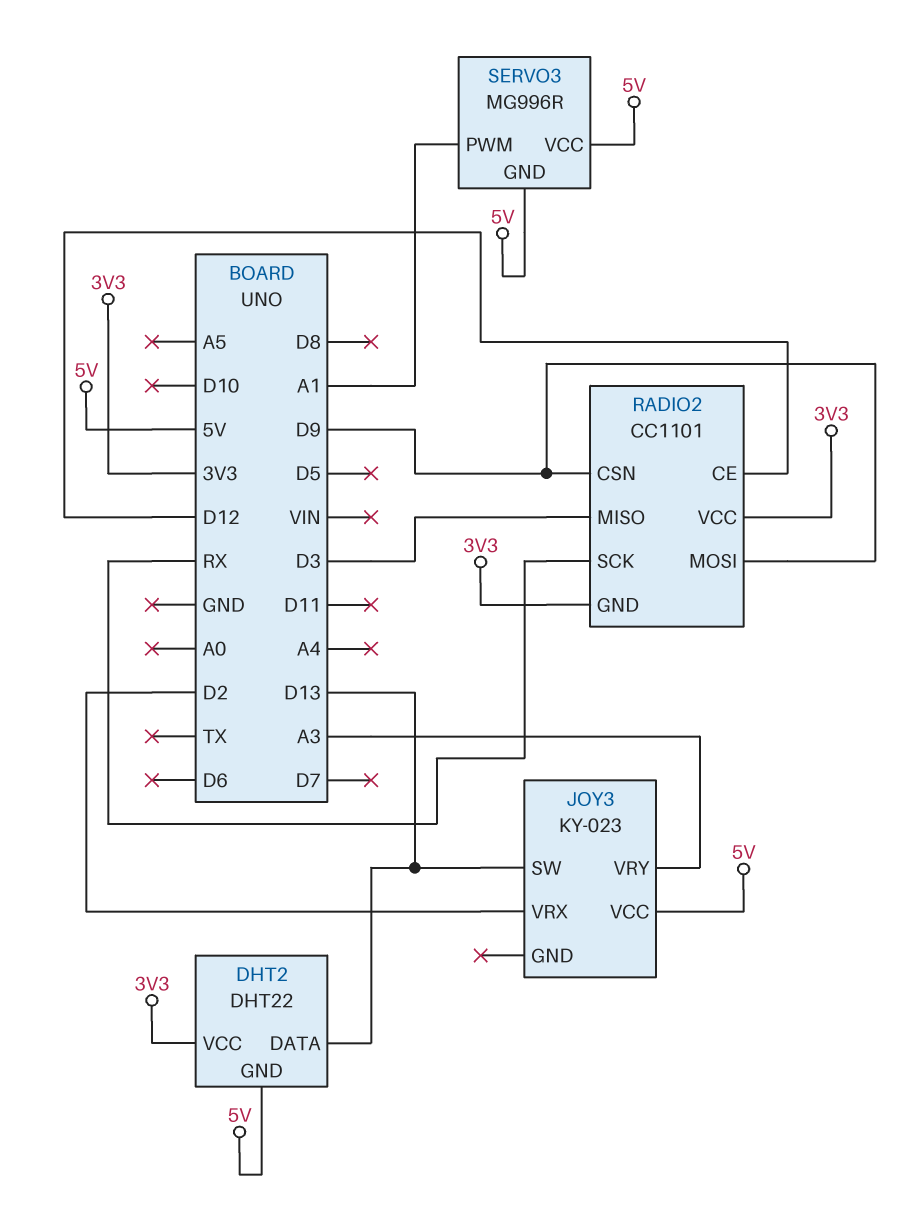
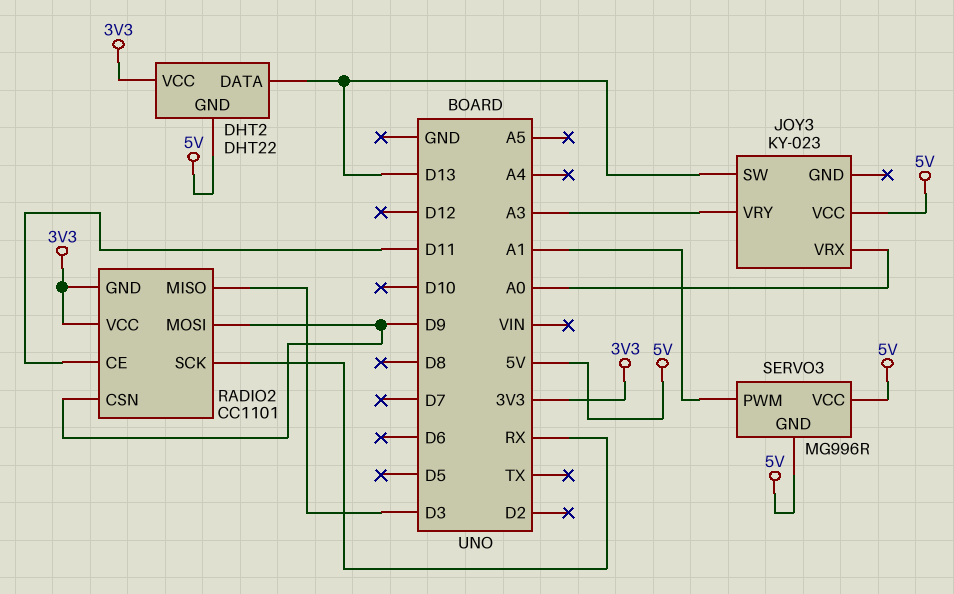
JOY3 pin VRX: D2 -> A0
RADIO2 pin CE: D12 -> D11

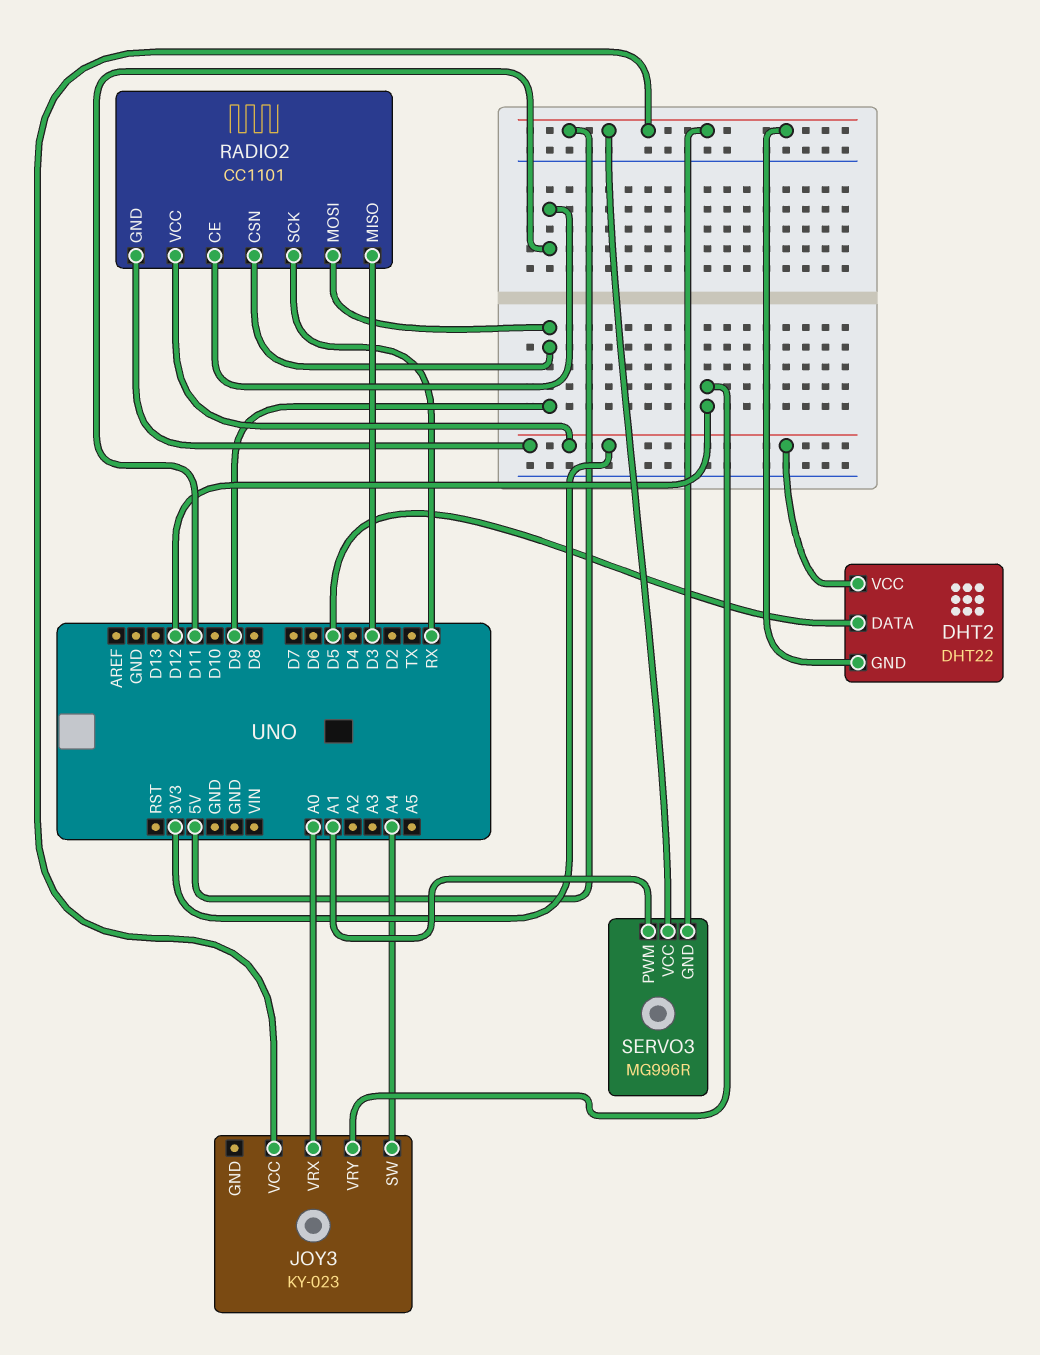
DHT2 pin DATA: D13 -> D5
JOY3 pin SW: D13 -> A4
JOY3 pin VRY: A3 -> D12

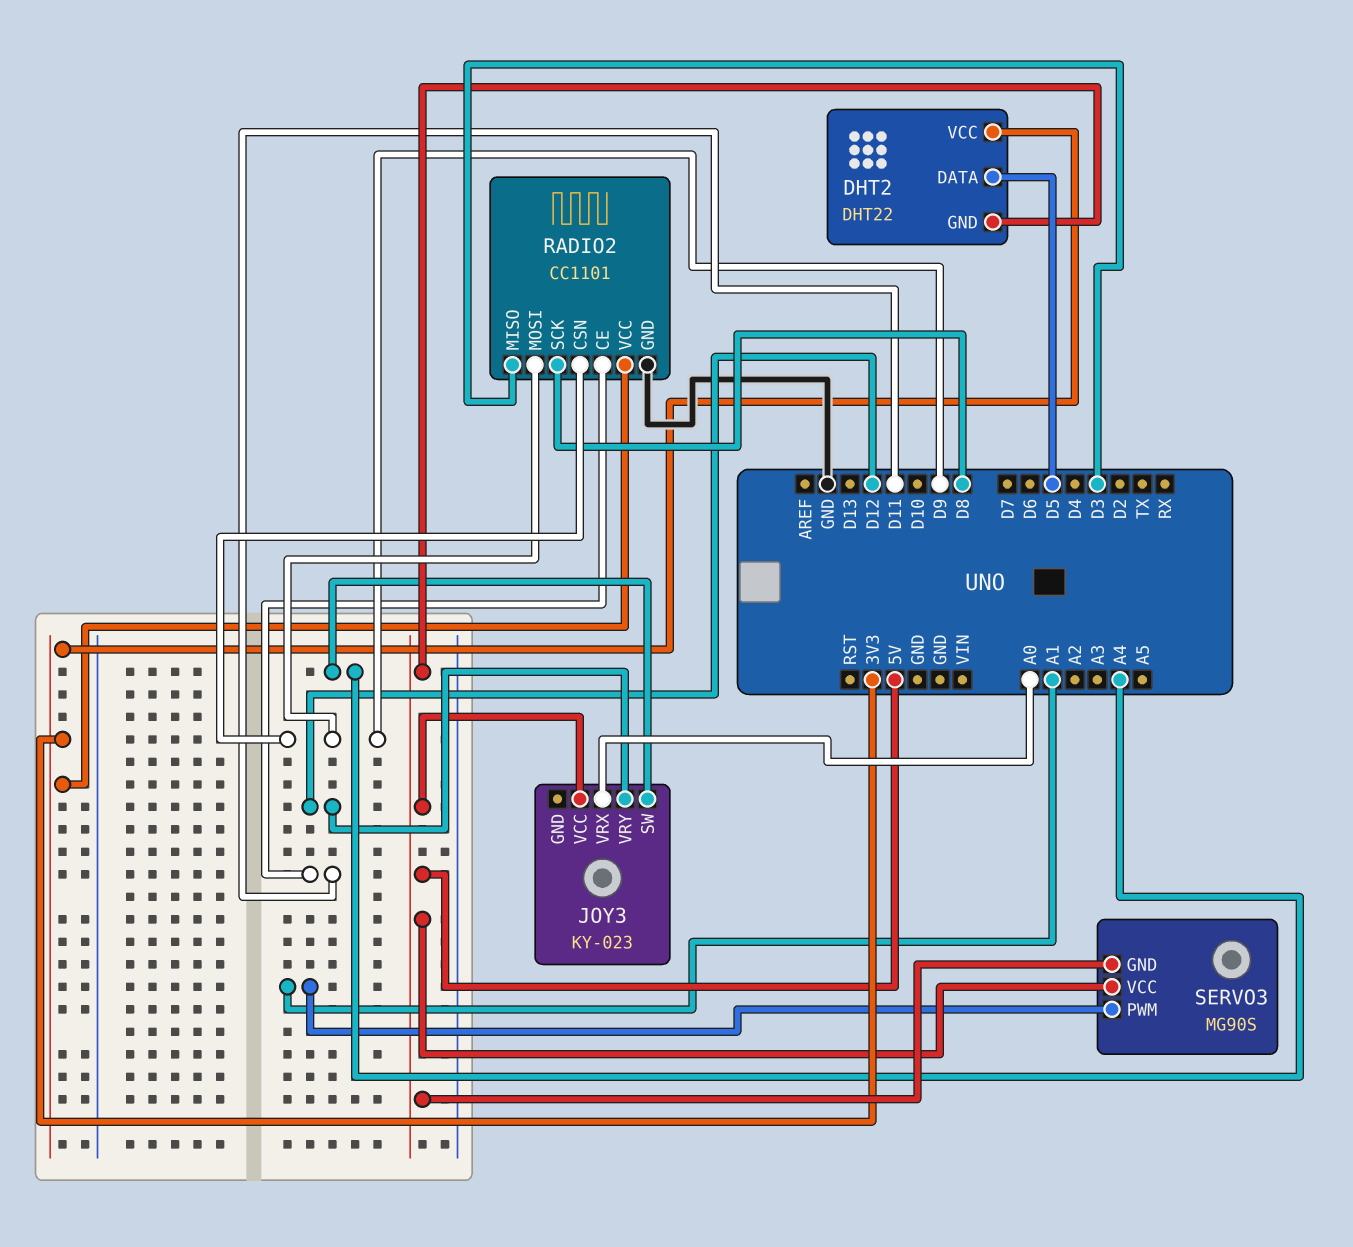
RADIO2 pin GND: 3V3 -> GND
RADIO2 pin SCK: RX -> D8
SERVO3: MG996R -> MG90S

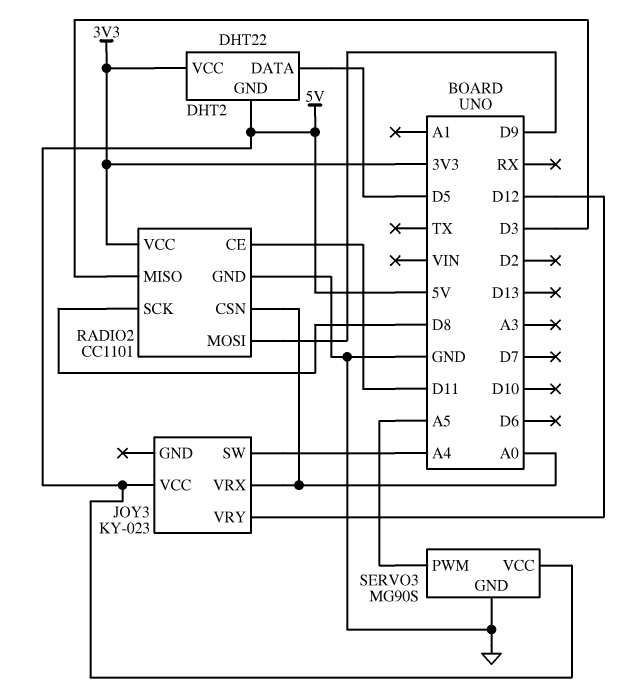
RADIO2 pin CSN: D9 -> A0
SERVO3 pin GND: 5V -> GND
SERVO3 pin PWM: A1 -> A5

